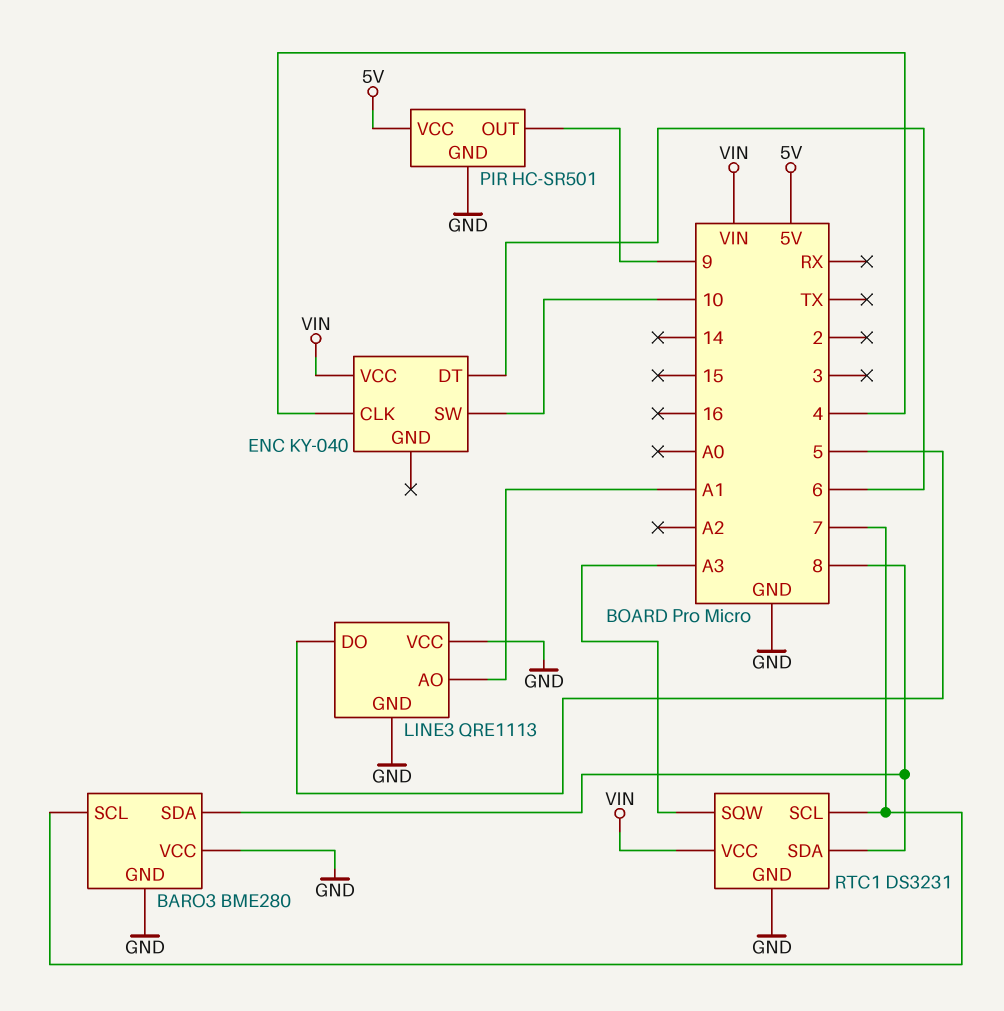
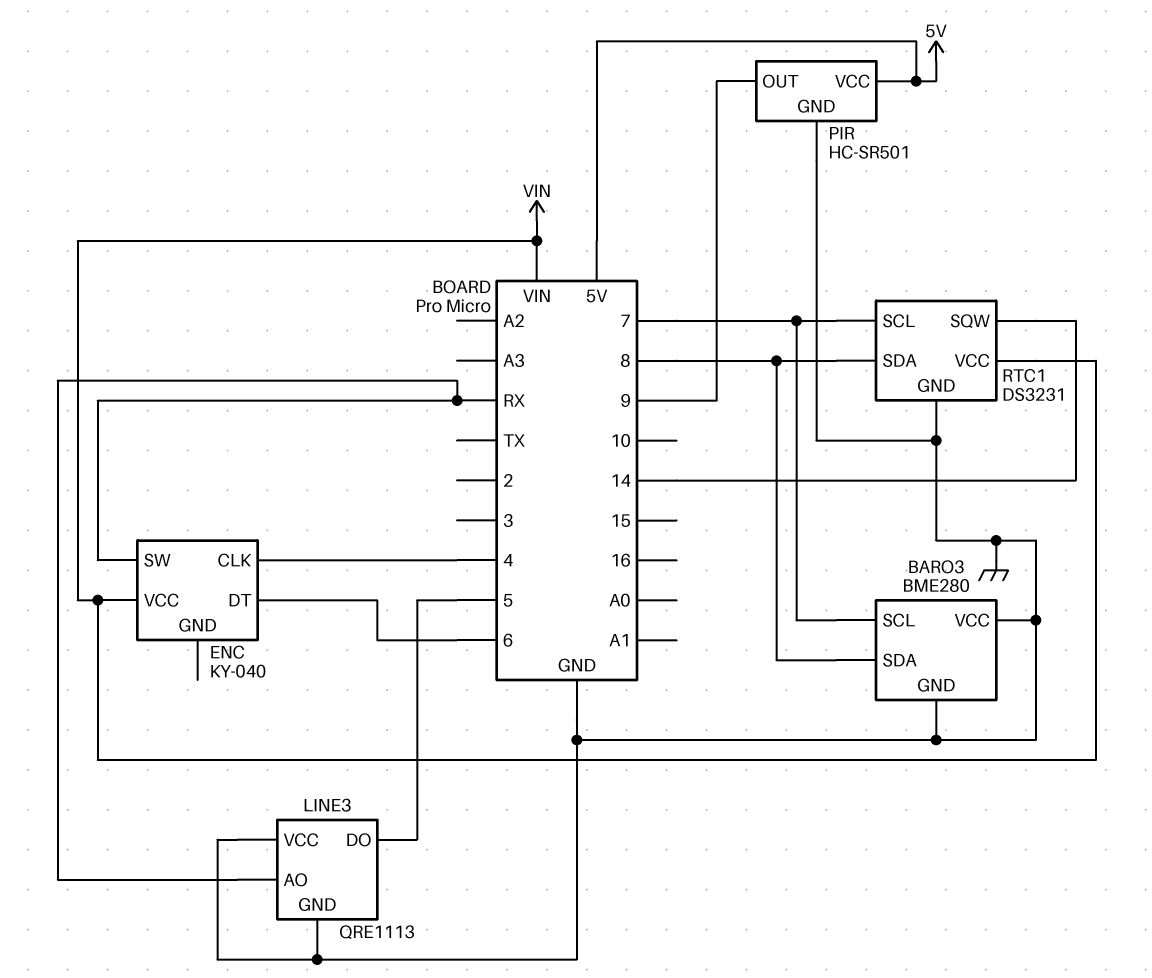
ENC pin SW: 10 -> RX
LINE3 pin AO: A1 -> RX
RTC1 pin SQW: A3 -> 14

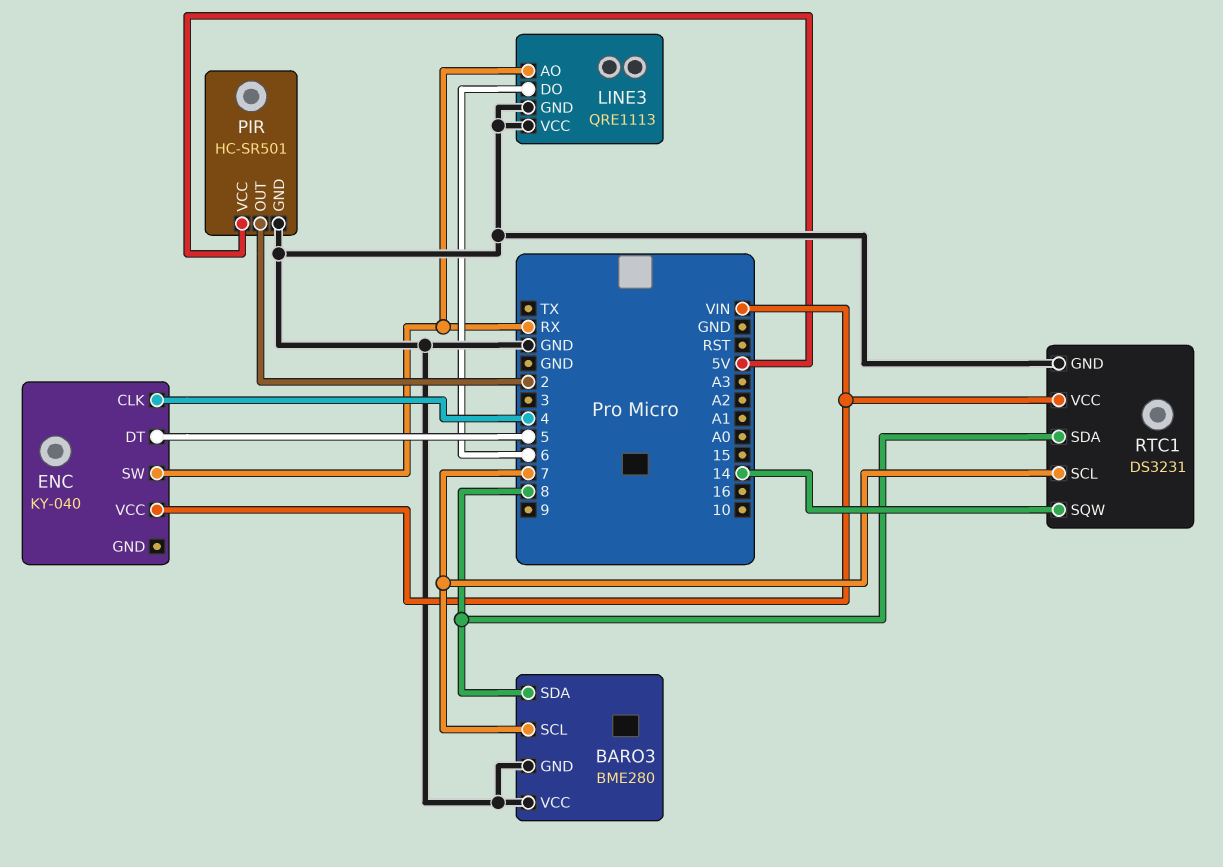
ENC pin DT: 6 -> 5
LINE3 pin DO: 5 -> 6
PIR pin OUT: 9 -> 2

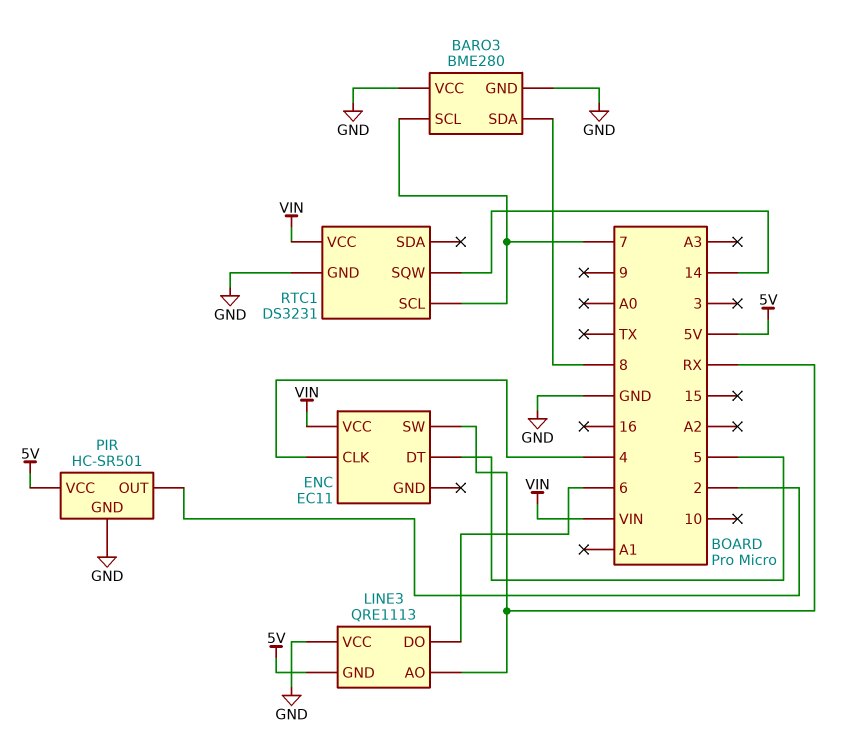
ENC: KY-040 -> EC11
LINE3 pin GND: GND -> 5V
RTC1 pin SDA: 8 -> none

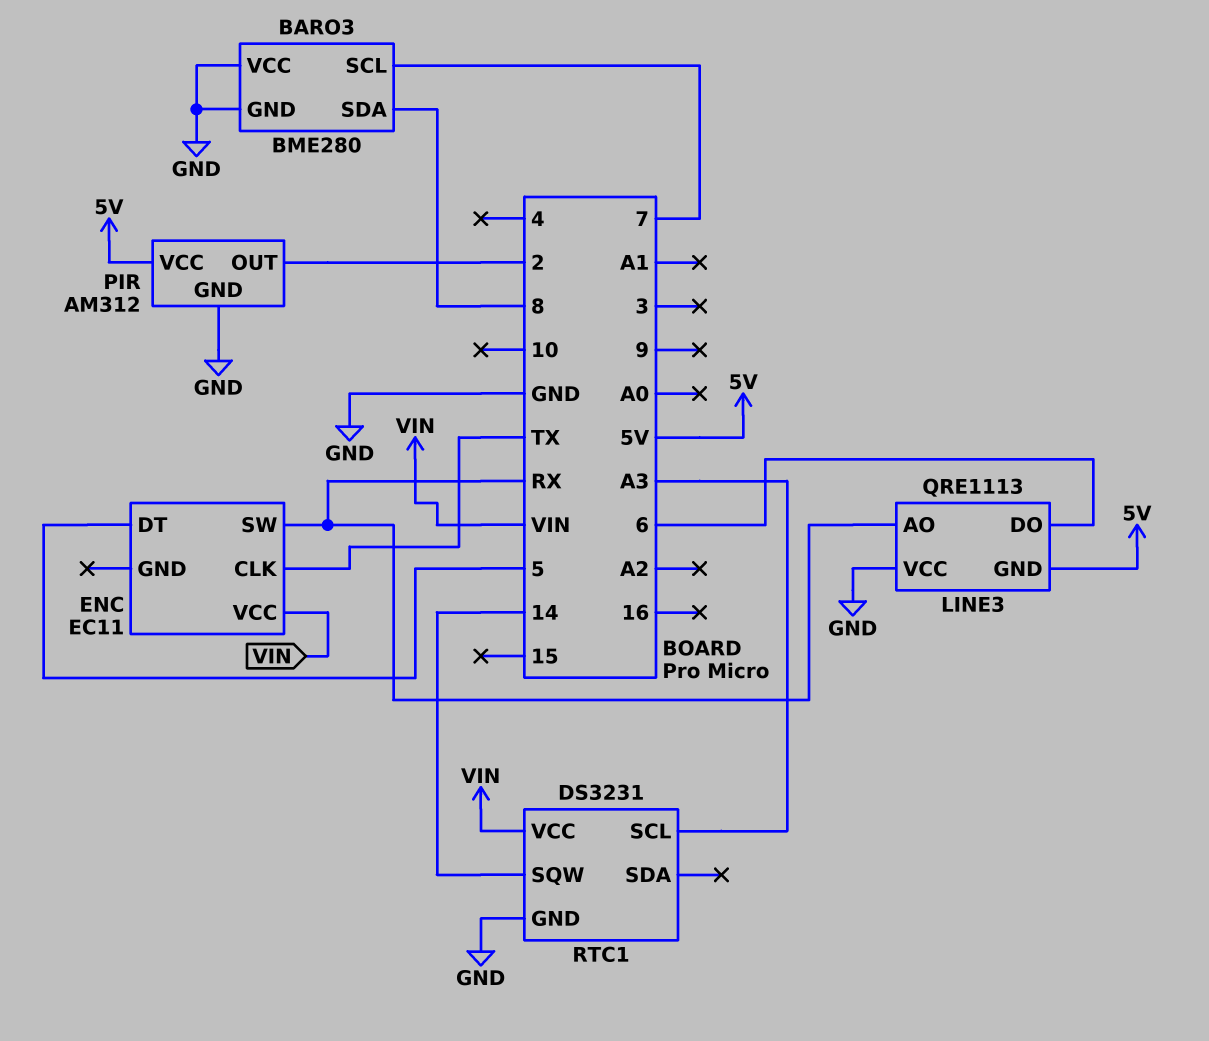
ENC pin CLK: 4 -> TX
PIR: HC-SR501 -> AM312
RTC1 pin SCL: 7 -> A3

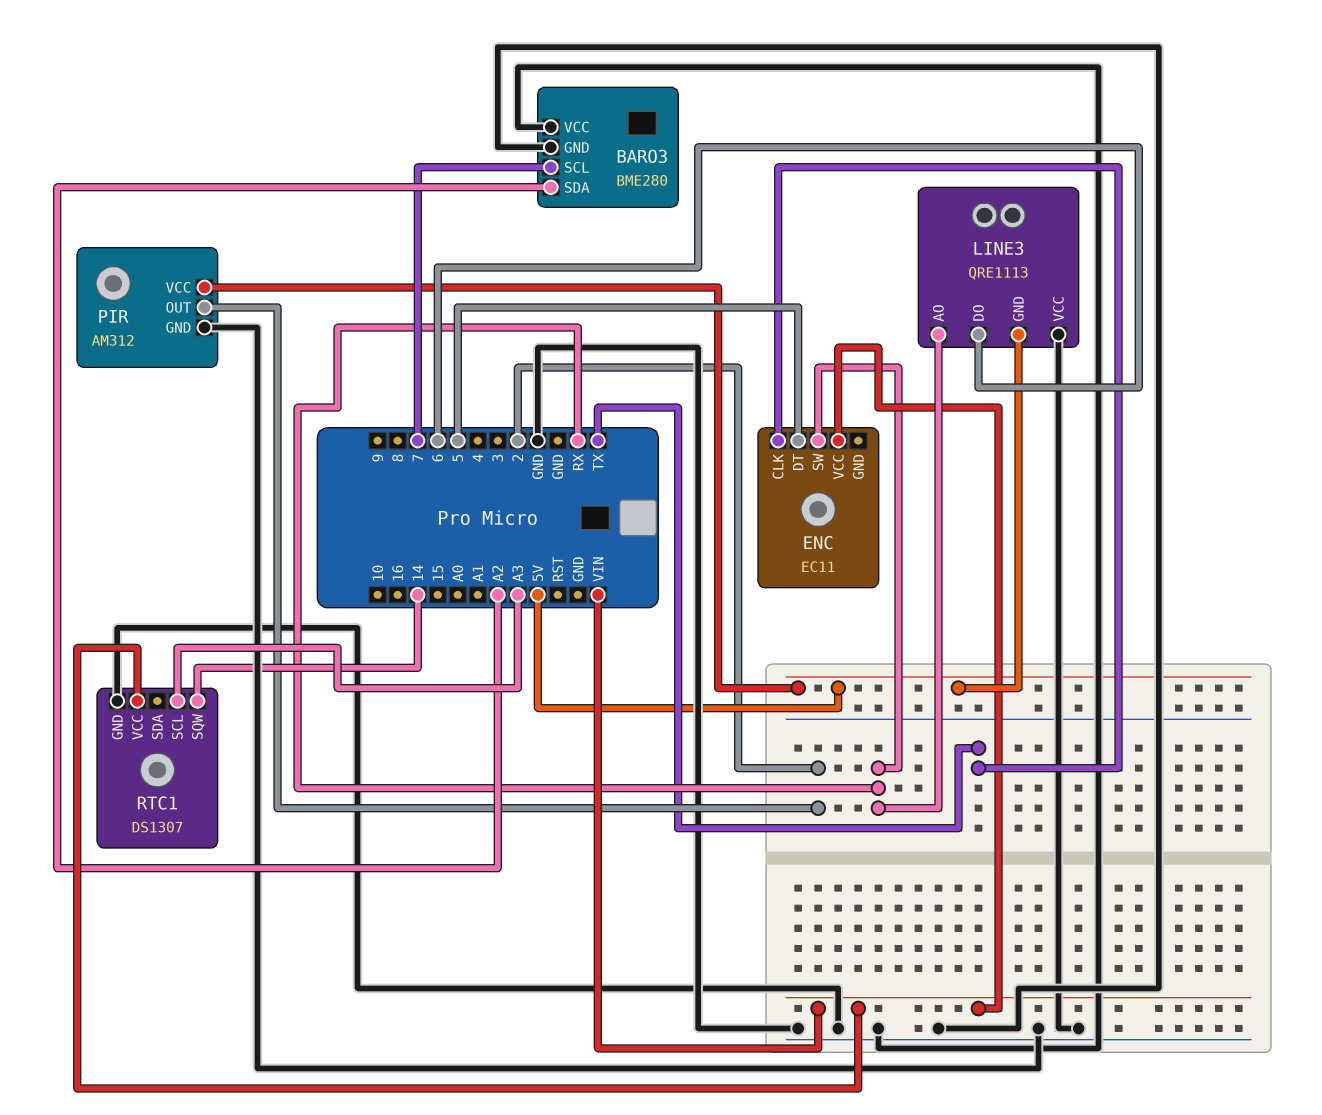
BARO3 pin SDA: 8 -> A2
RTC1: DS3231 -> DS1307

